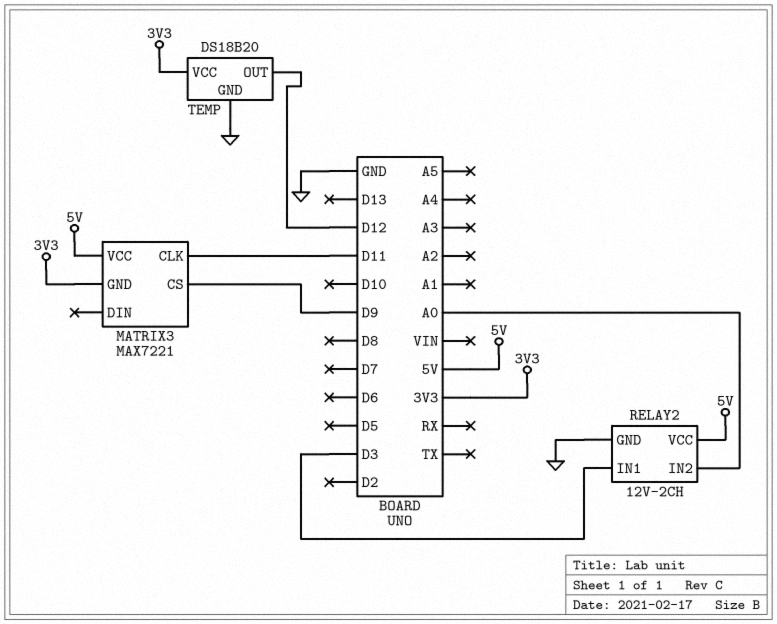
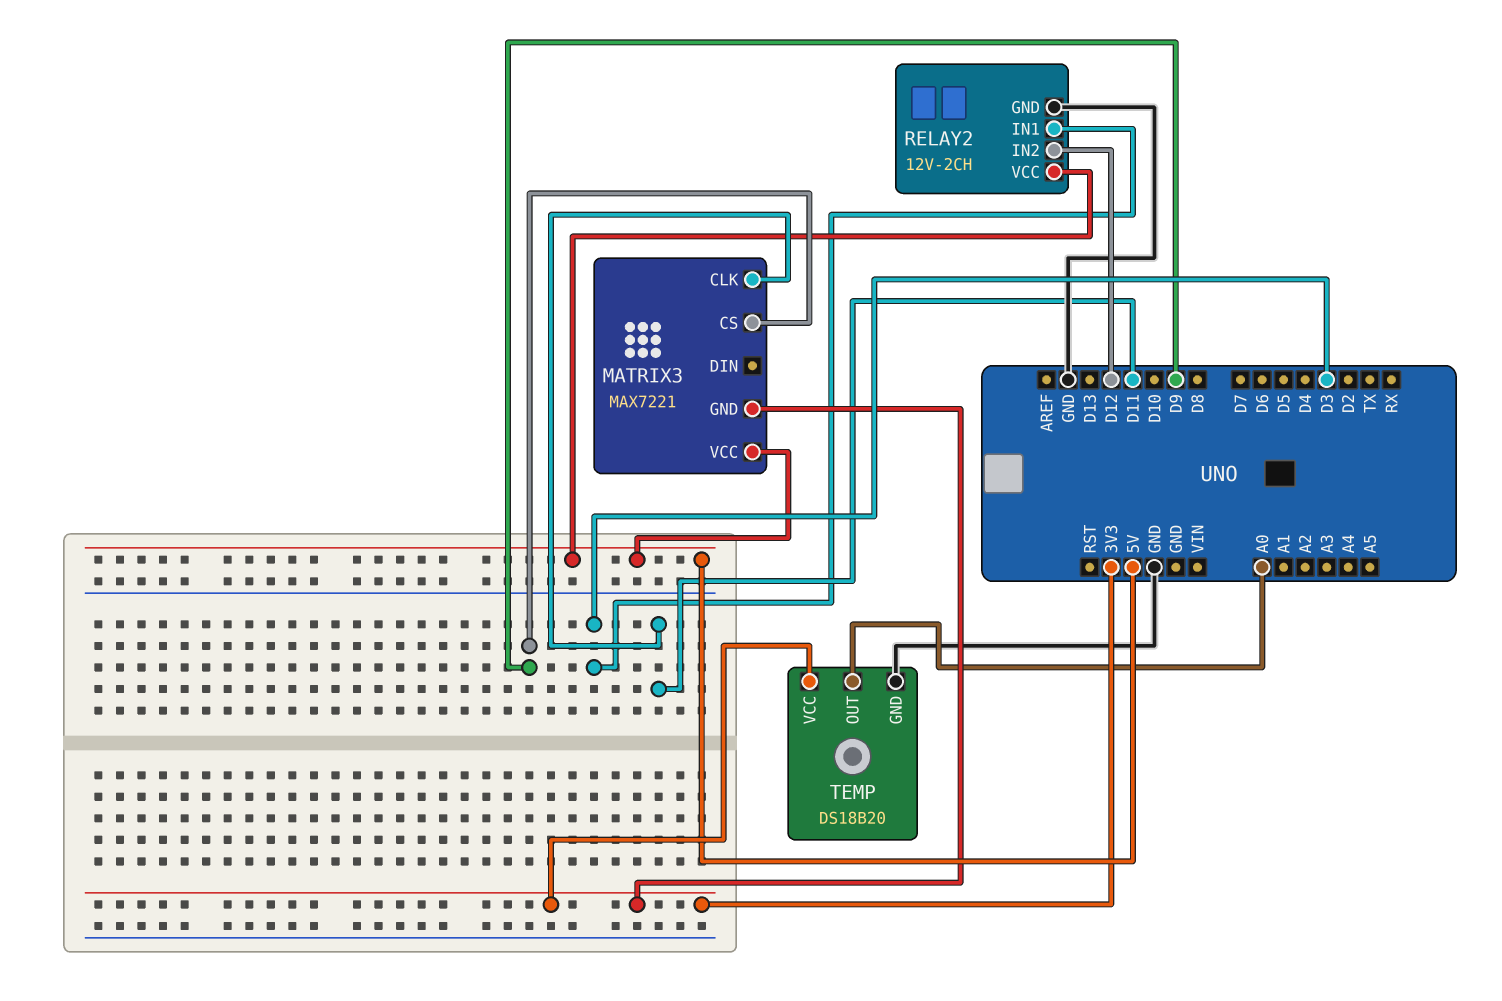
RELAY2 pin IN2: A0 -> D12
TEMP pin OUT: D12 -> A0

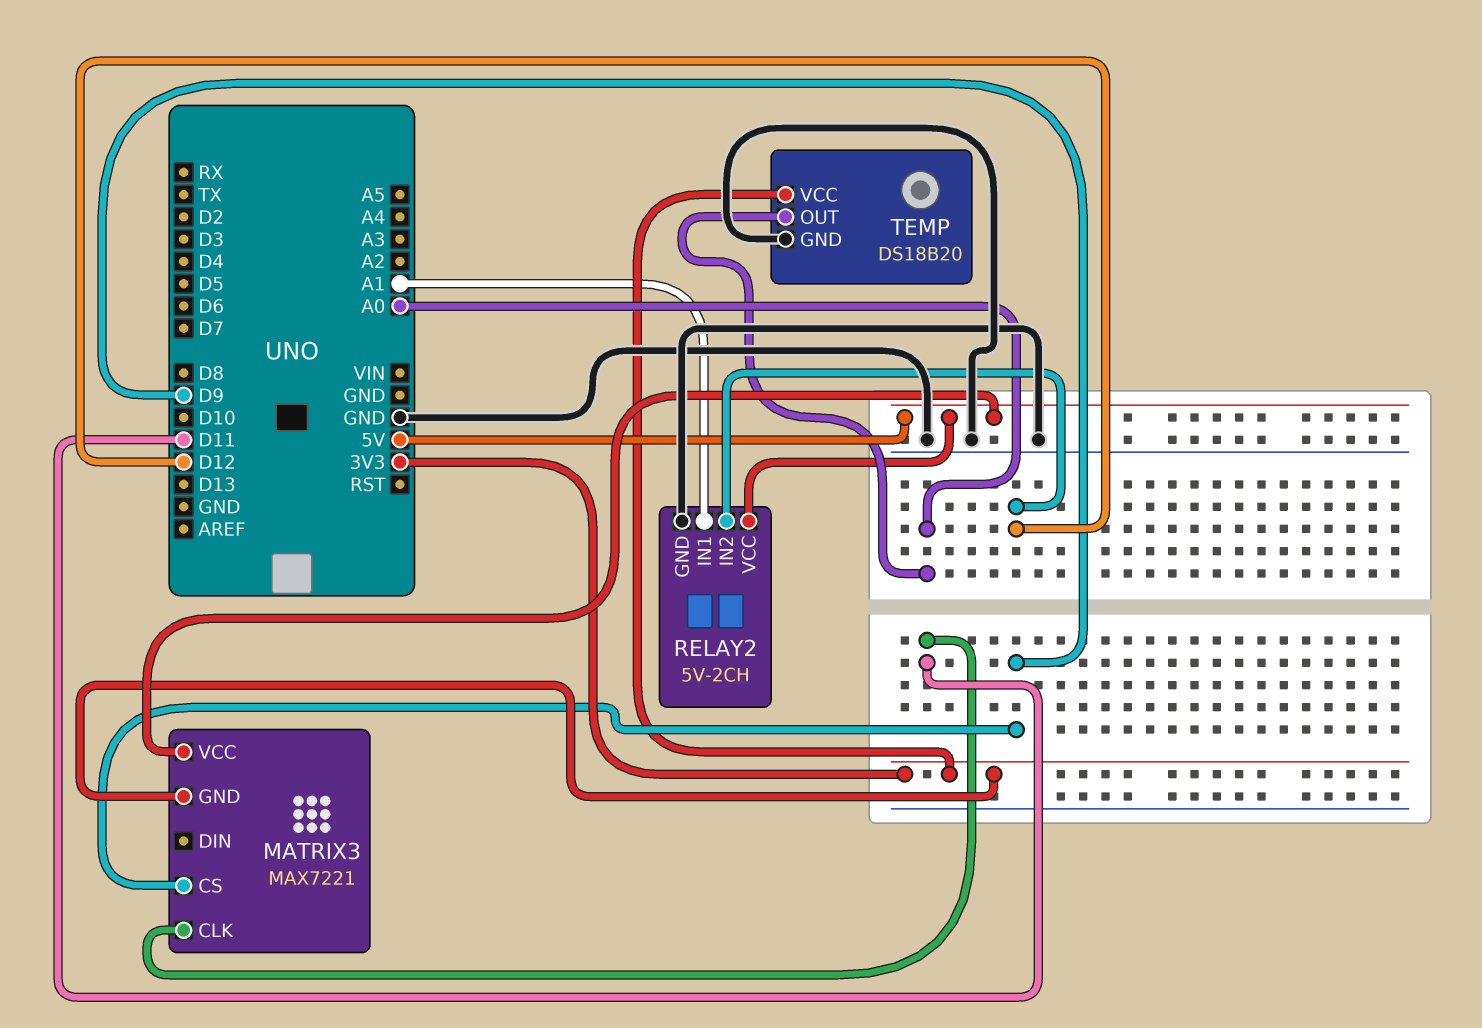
RELAY2: 12V-2CH -> 5V-2CH
RELAY2 pin IN1: D3 -> A1

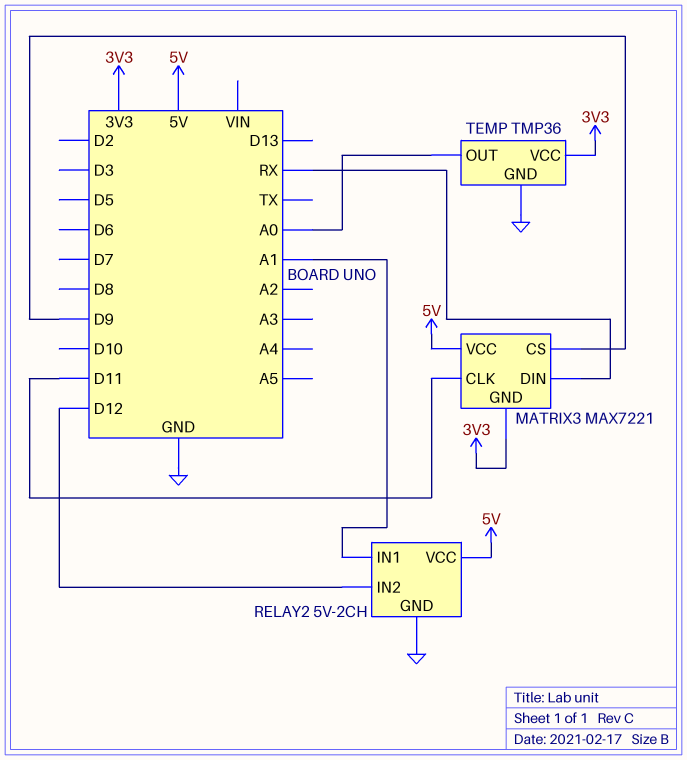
MATRIX3 pin DIN: none -> RX
TEMP: DS18B20 -> TMP36

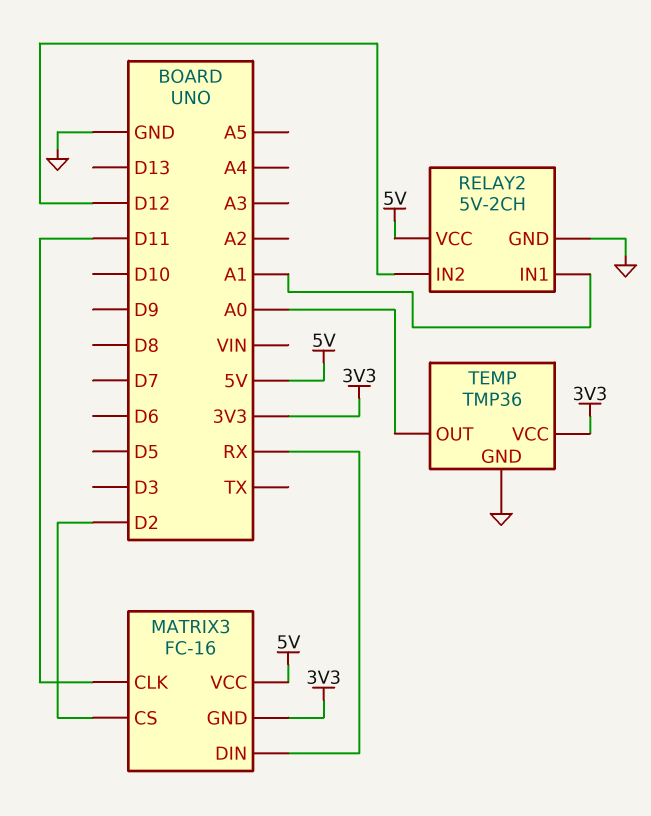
MATRIX3: MAX7221 -> FC-16
MATRIX3 pin CS: D9 -> D2

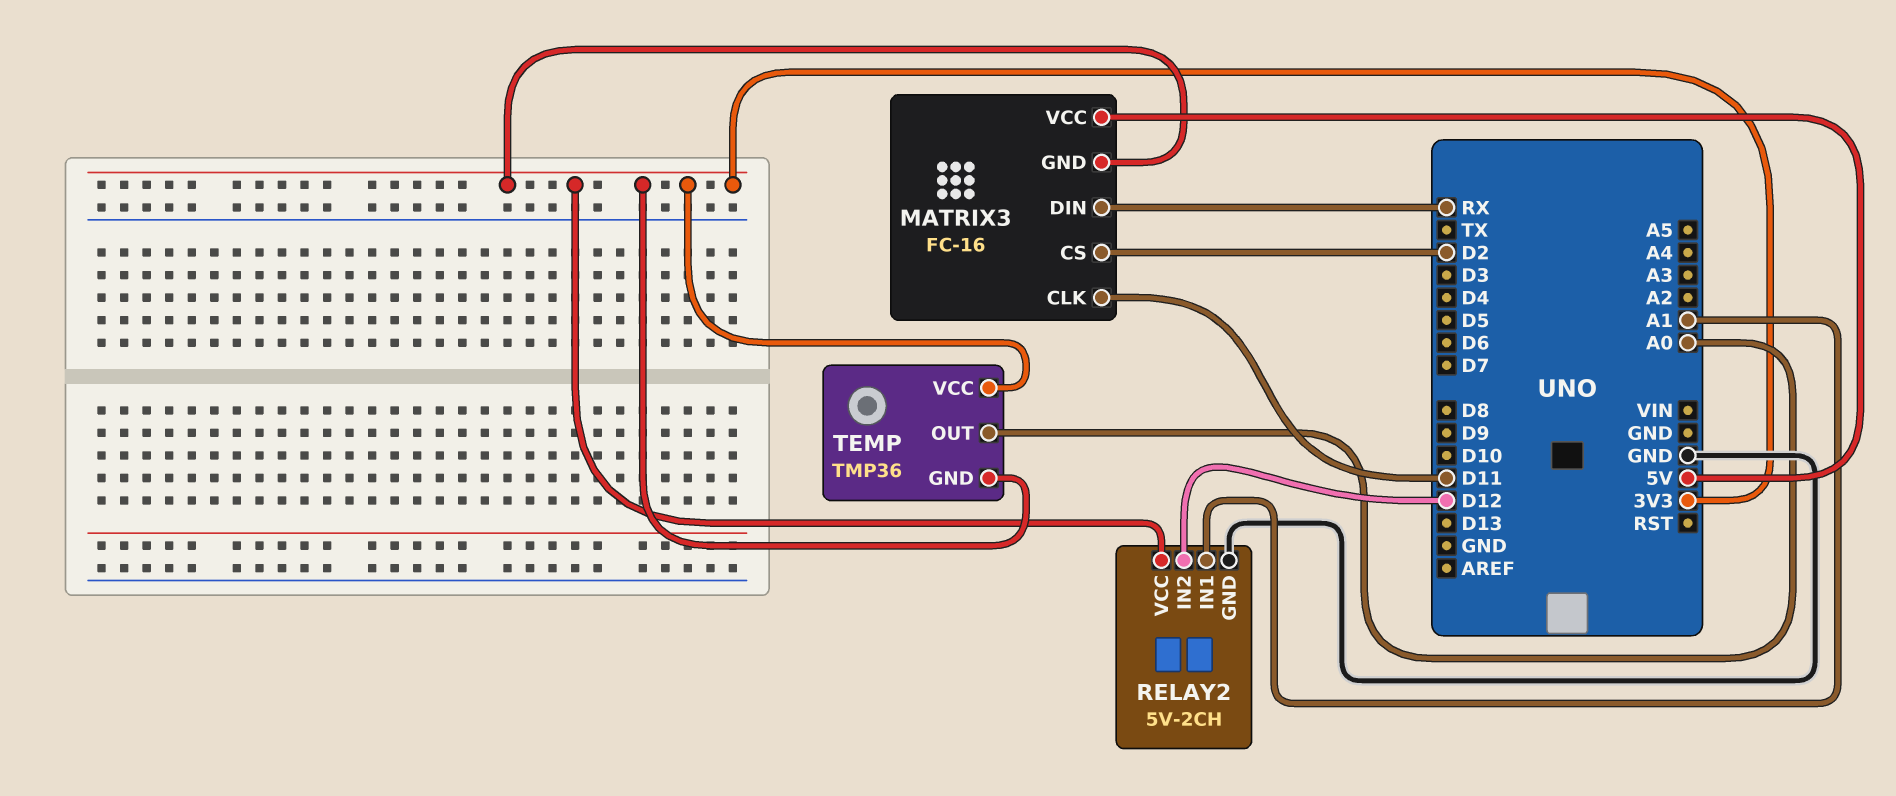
RELAY2 pin VCC: 5V -> 3V3
TEMP pin GND: GND -> 3V3

